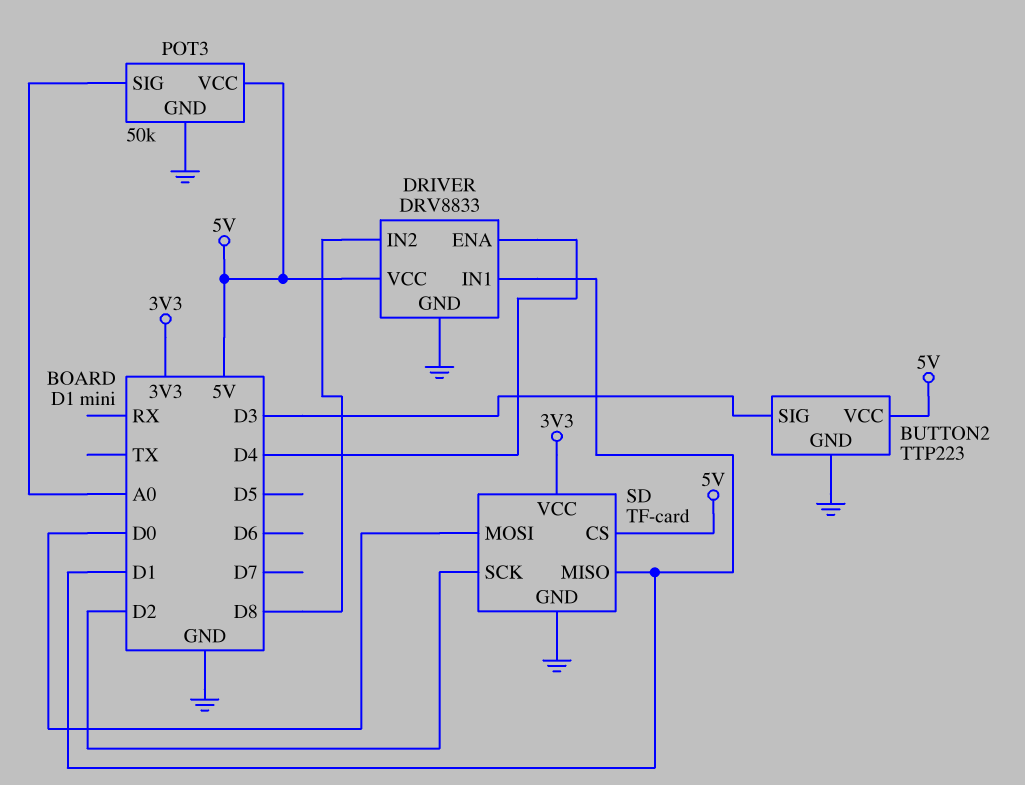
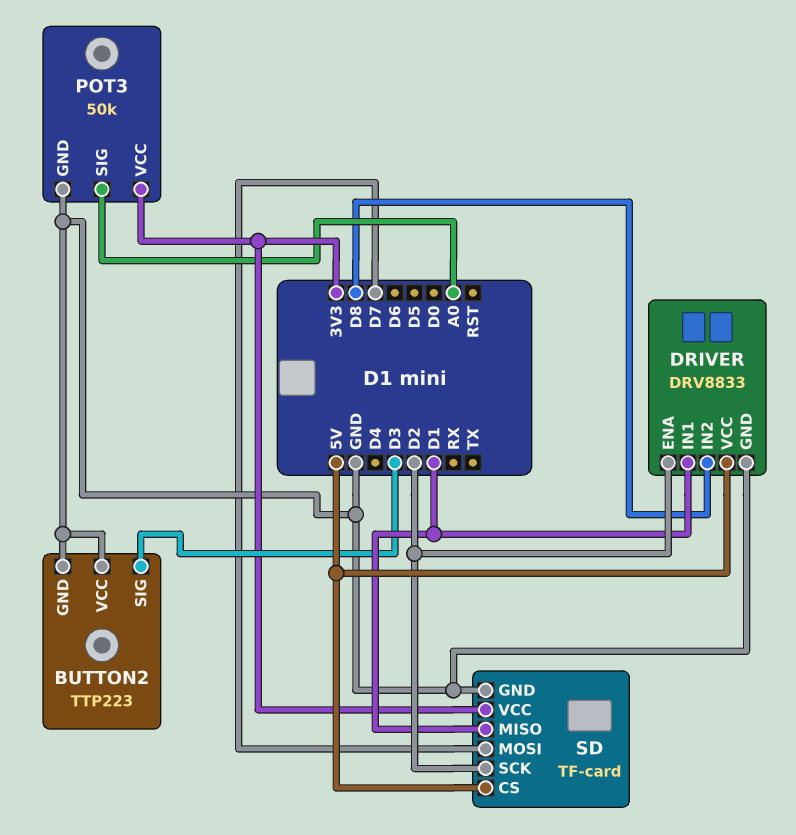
BUTTON2 pin VCC: 5V -> GND
DRIVER pin ENA: D4 -> D2
POT3 pin VCC: 5V -> 3V3
SD pin MOSI: D0 -> D7

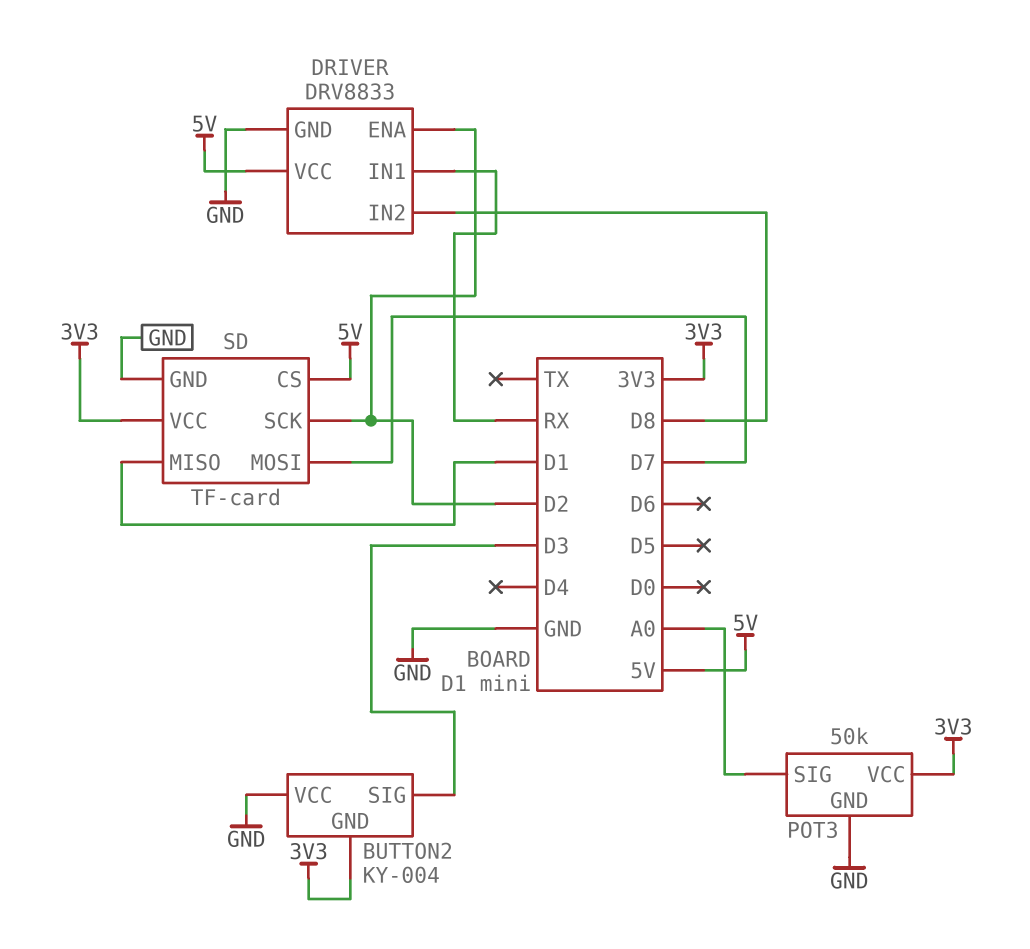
BUTTON2: TTP223 -> KY-004
BUTTON2 pin GND: GND -> 3V3
DRIVER pin IN1: D1 -> RX

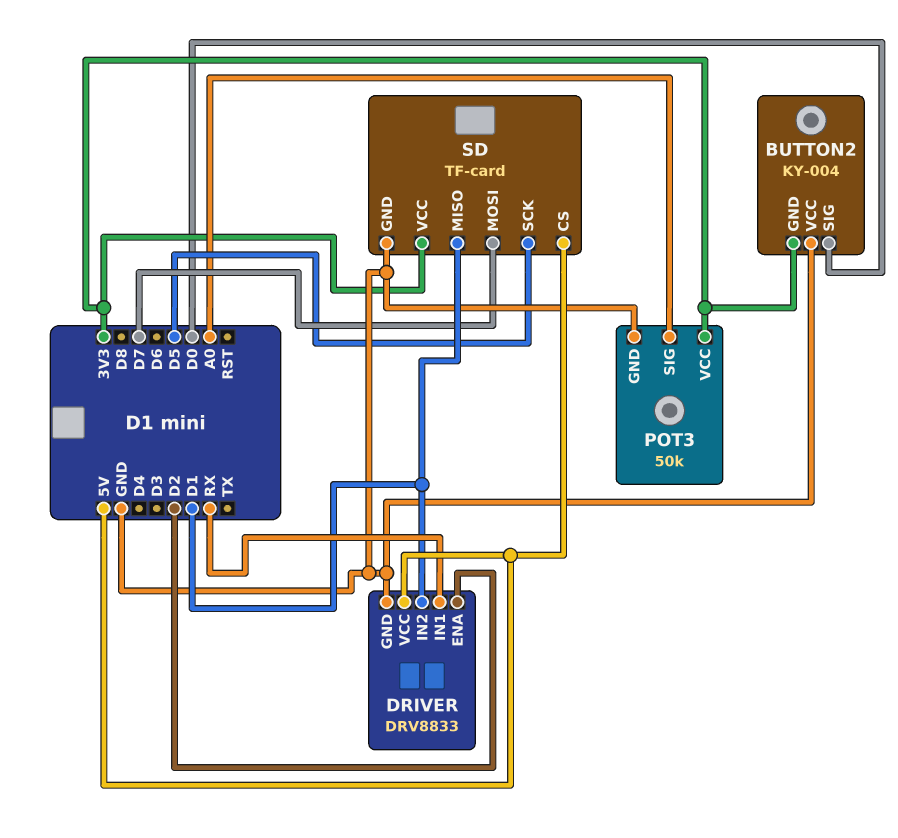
BUTTON2 pin SIG: D3 -> D0
DRIVER pin IN2: D8 -> D1
SD pin SCK: D2 -> D5

